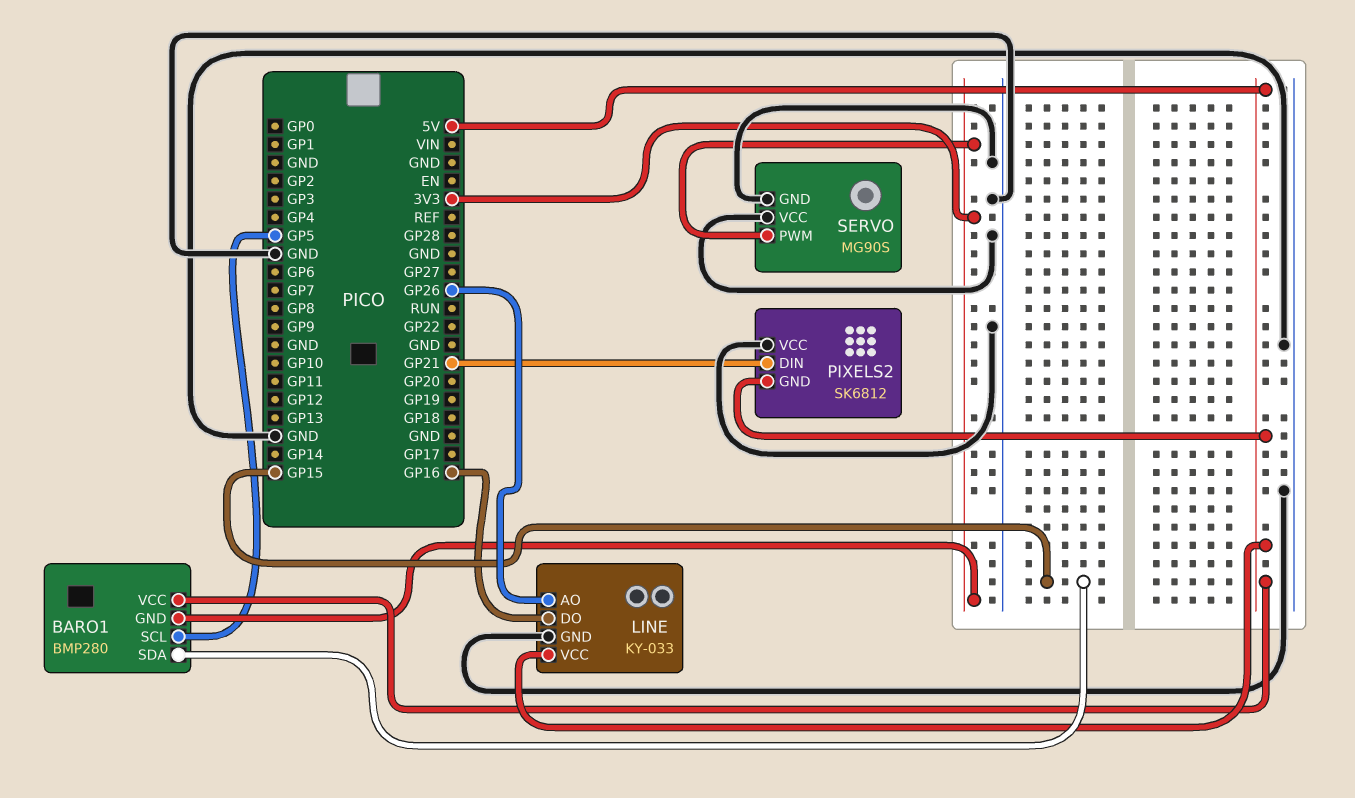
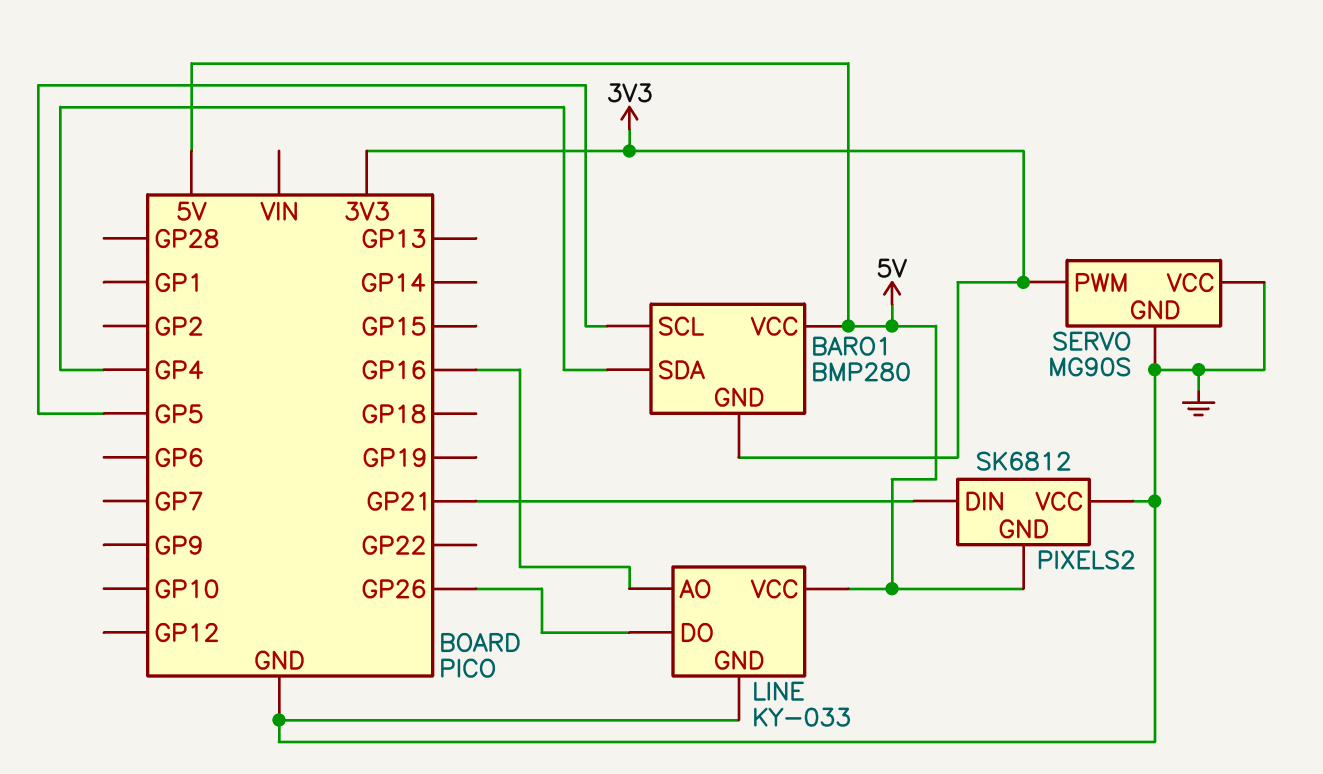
BARO1 pin SDA: GP15 -> GP4
LINE pin AO: GP26 -> GP16
LINE pin DO: GP16 -> GP26

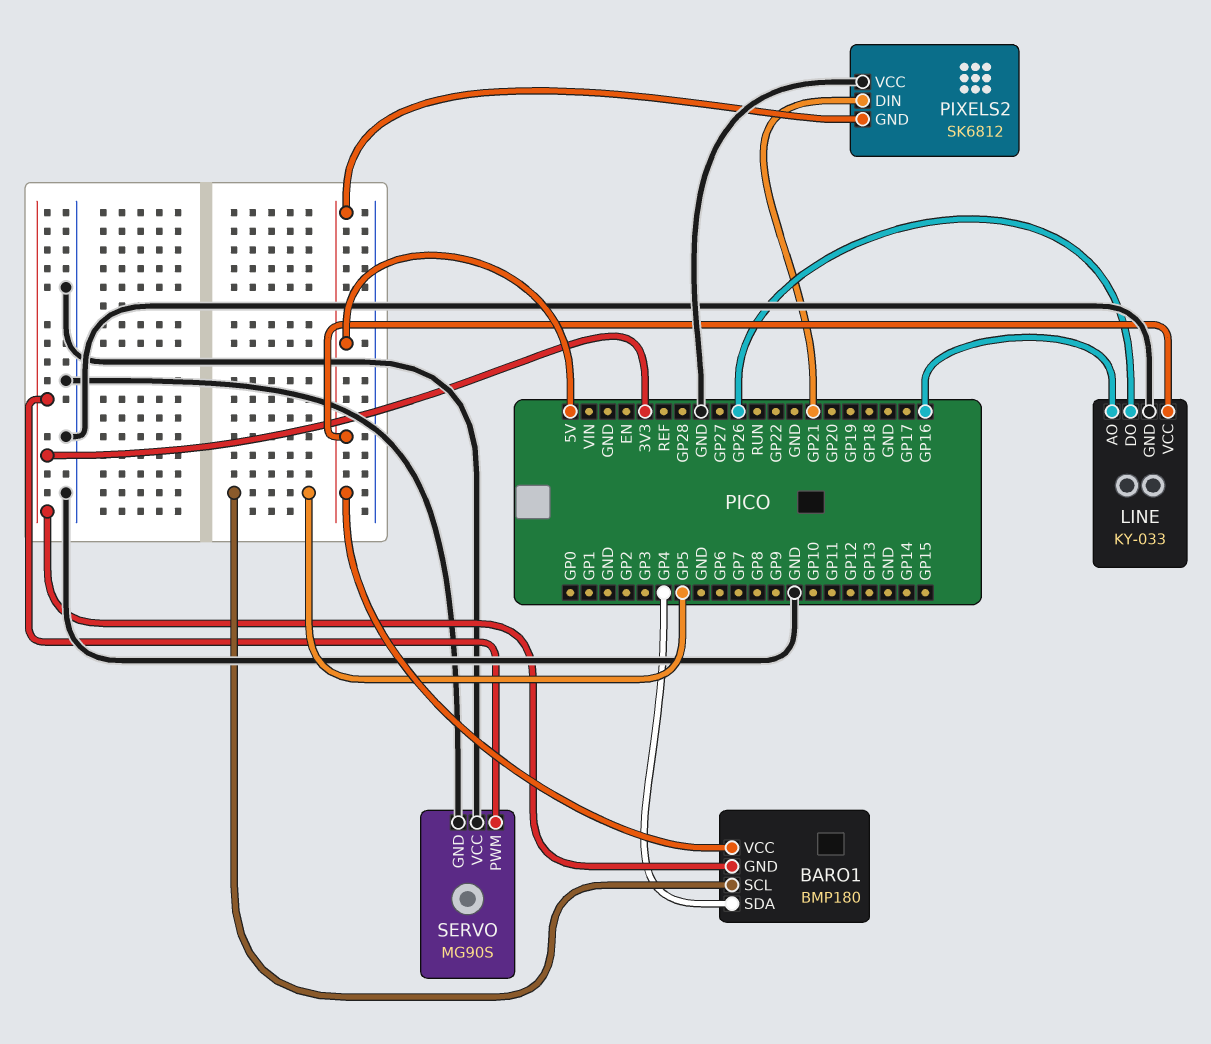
BARO1: BMP280 -> BMP180

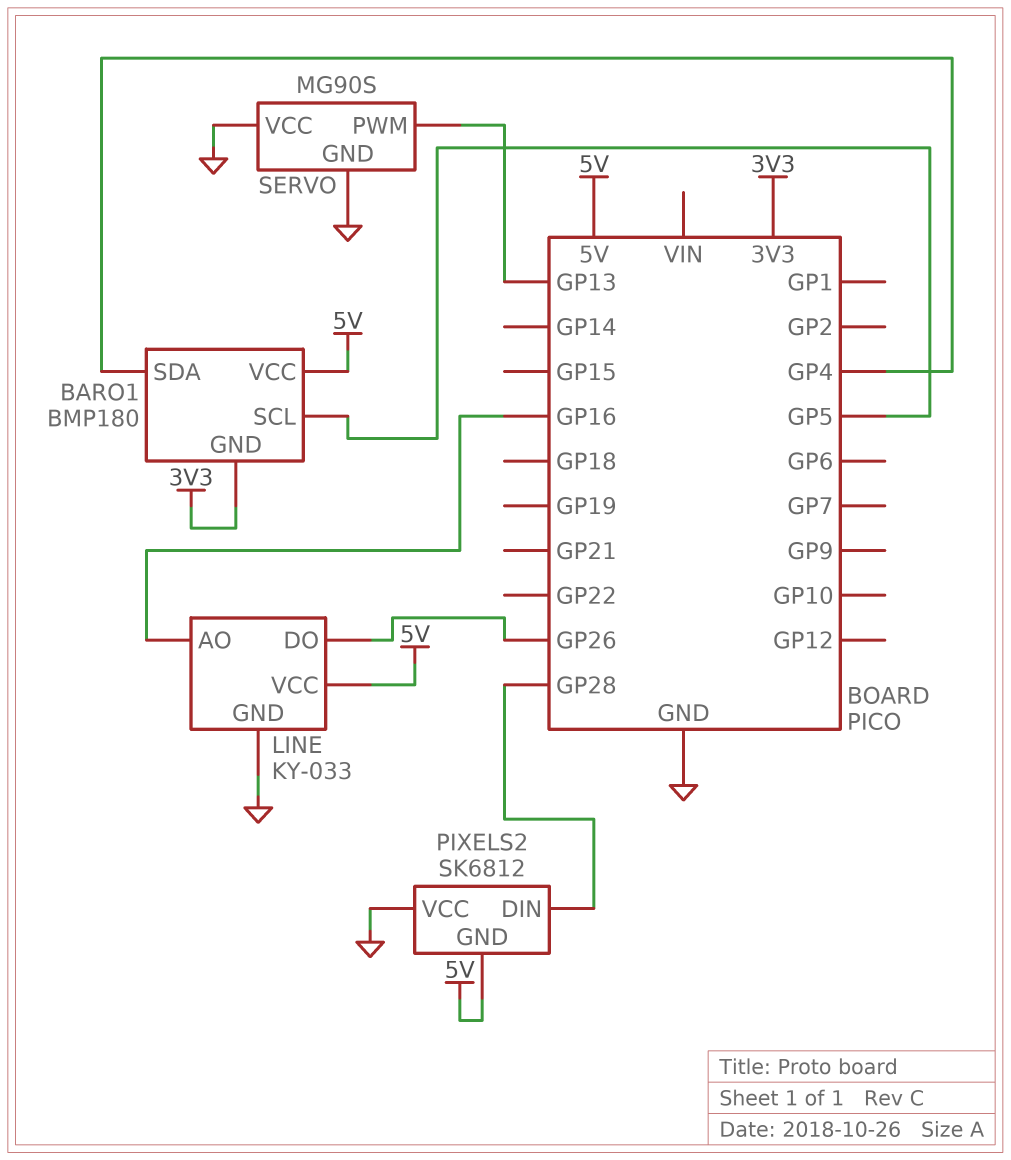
PIXELS2 pin DIN: GP21 -> GP28
SERVO pin PWM: 3V3 -> GP13

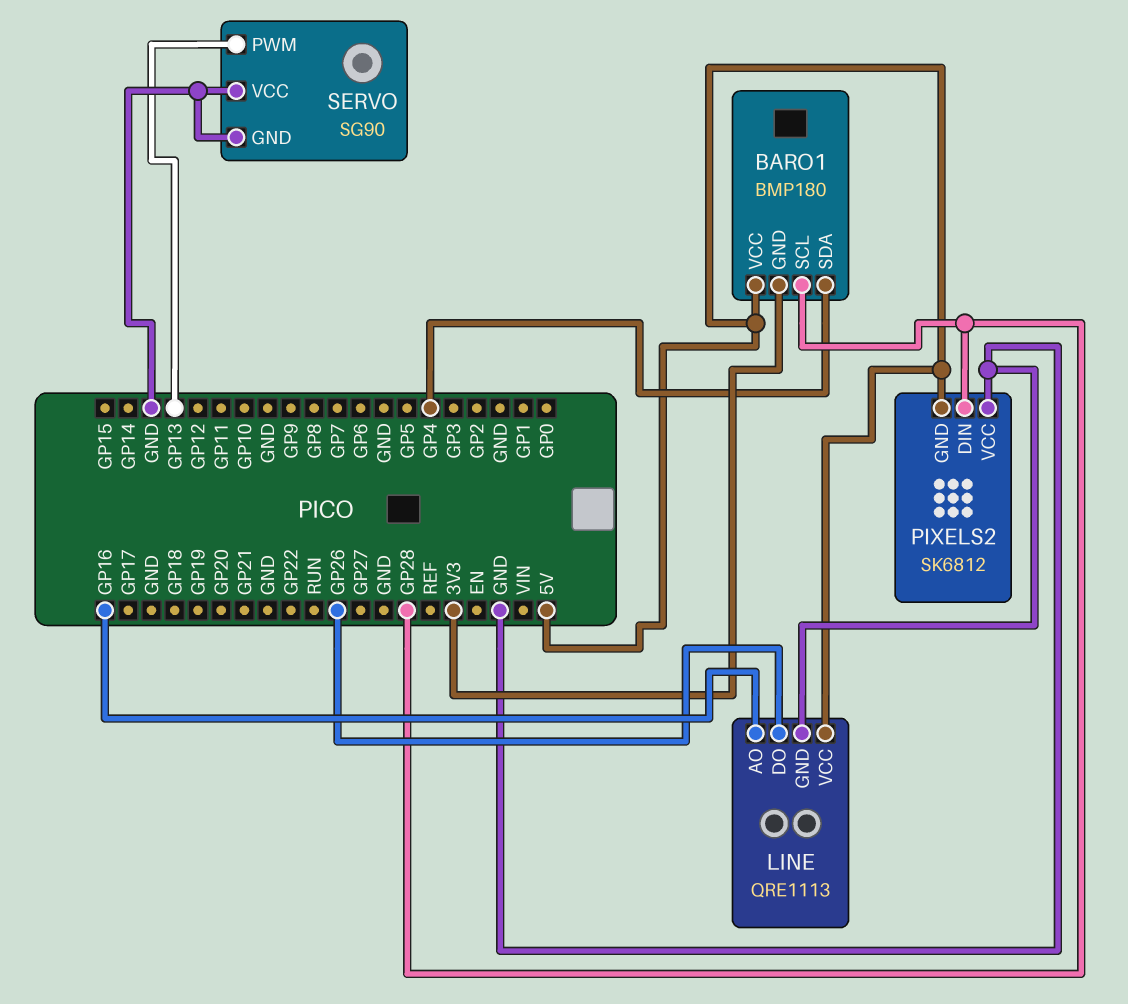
BARO1 pin SCL: GP5 -> GP28
LINE: KY-033 -> QRE1113
SERVO: MG90S -> SG90

